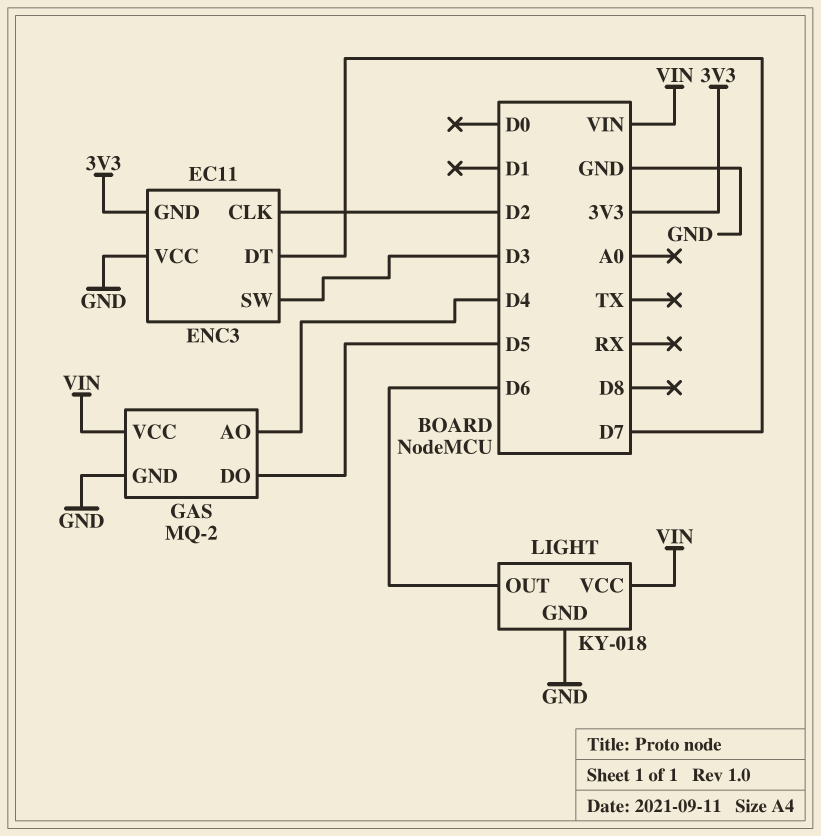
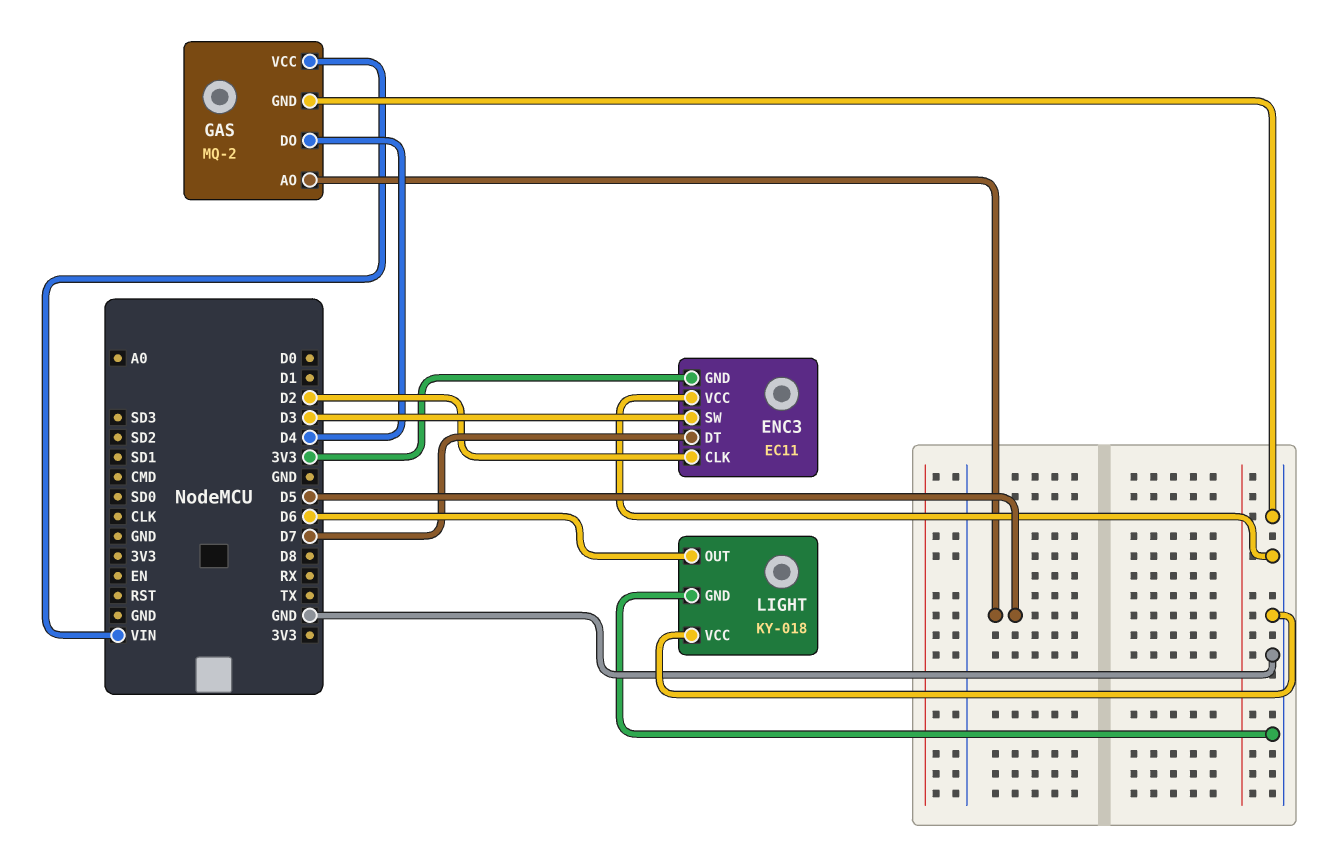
GAS pin AO: D4 -> D5
GAS pin DO: D5 -> D4
LIGHT pin VCC: VIN -> GND

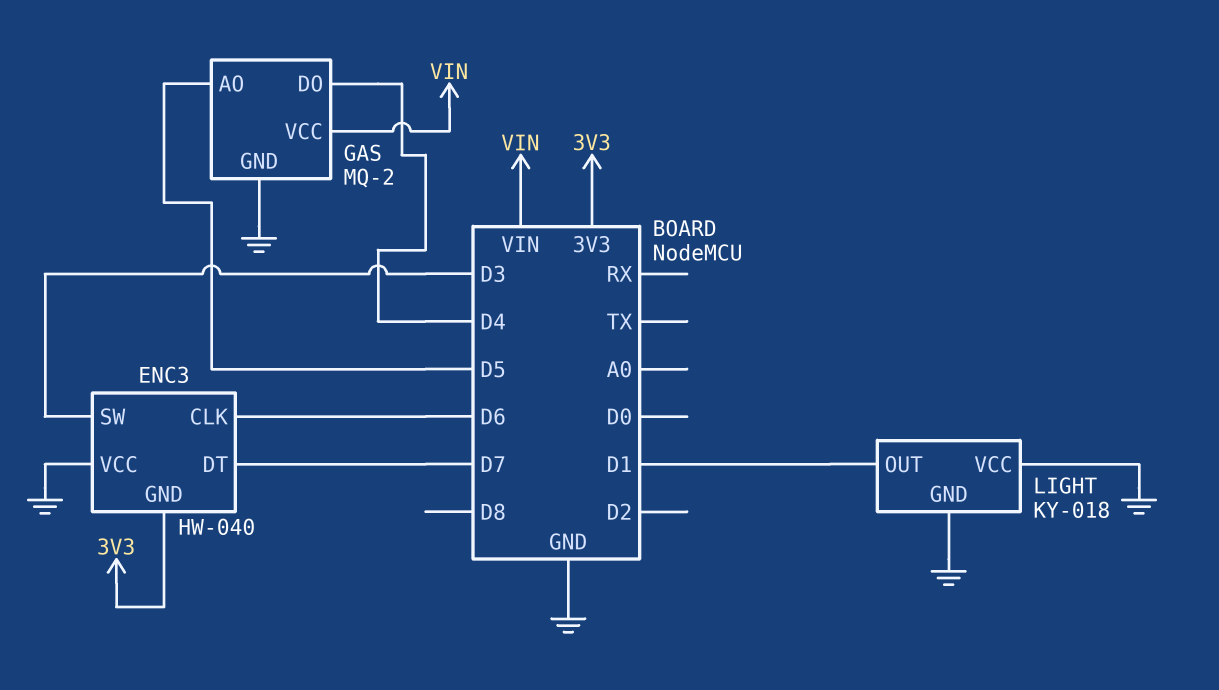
ENC3: EC11 -> HW-040
ENC3 pin CLK: D2 -> D6
LIGHT pin OUT: D6 -> D1

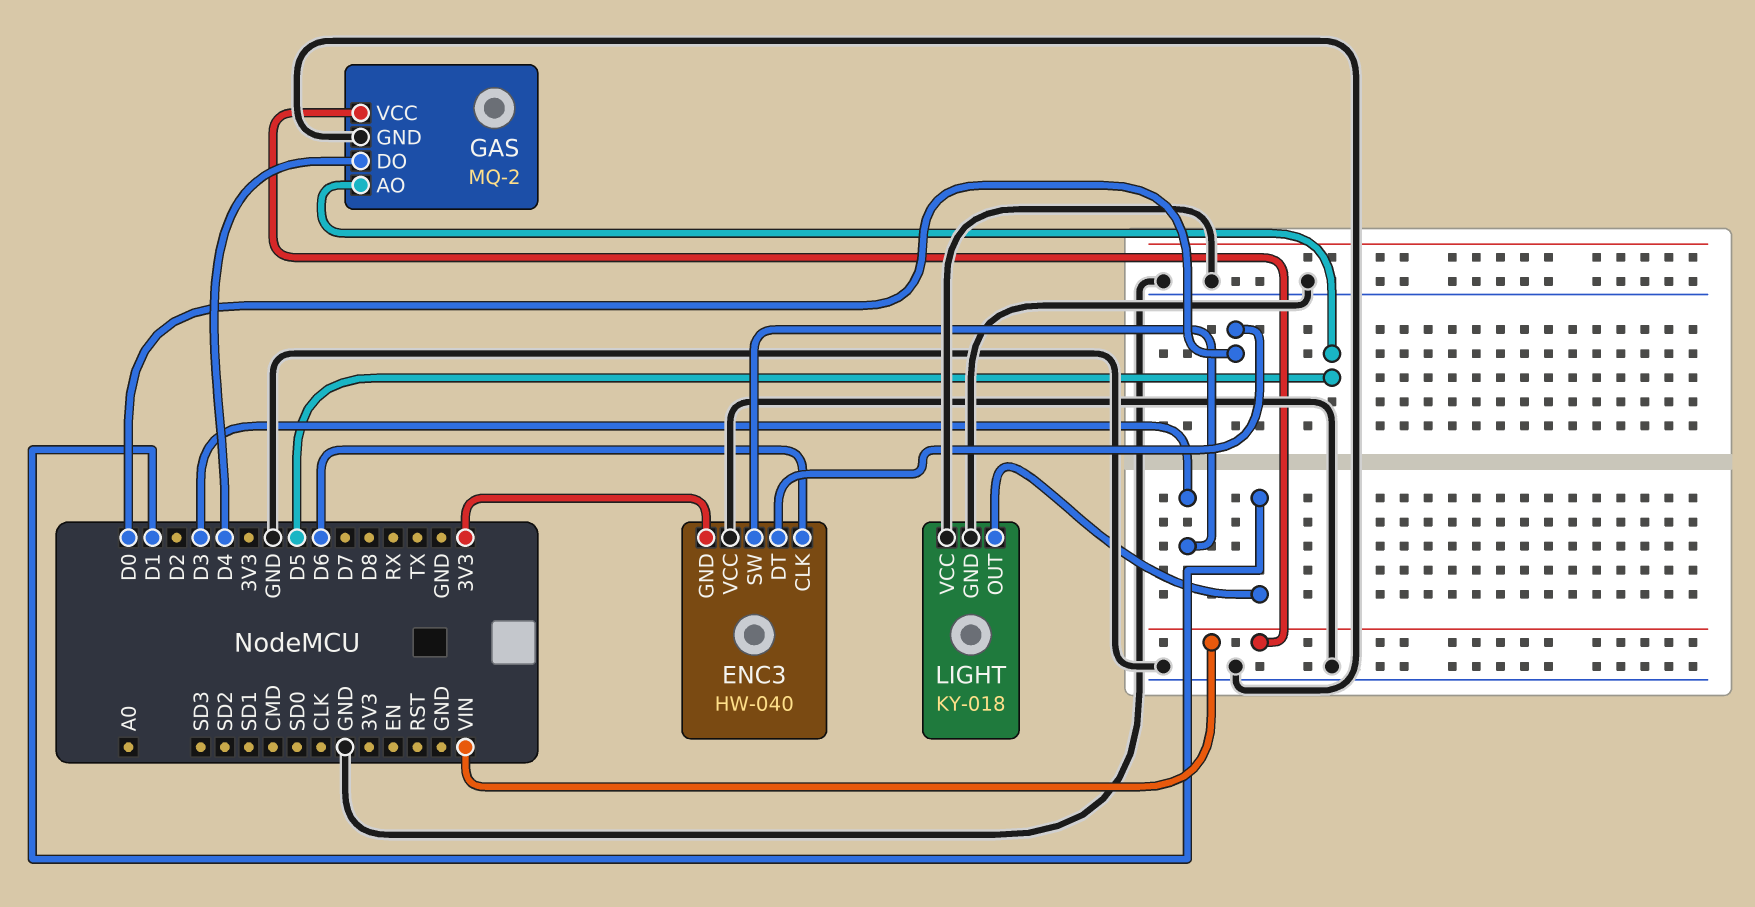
ENC3 pin DT: D7 -> D0

